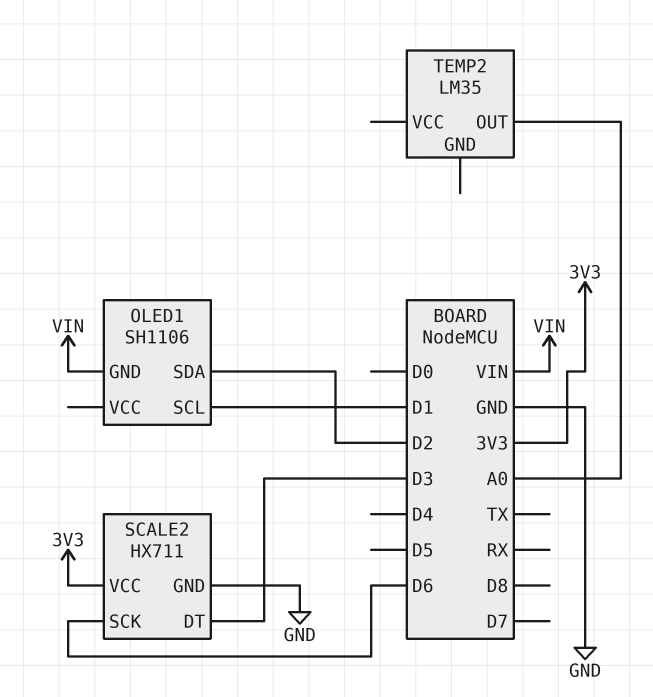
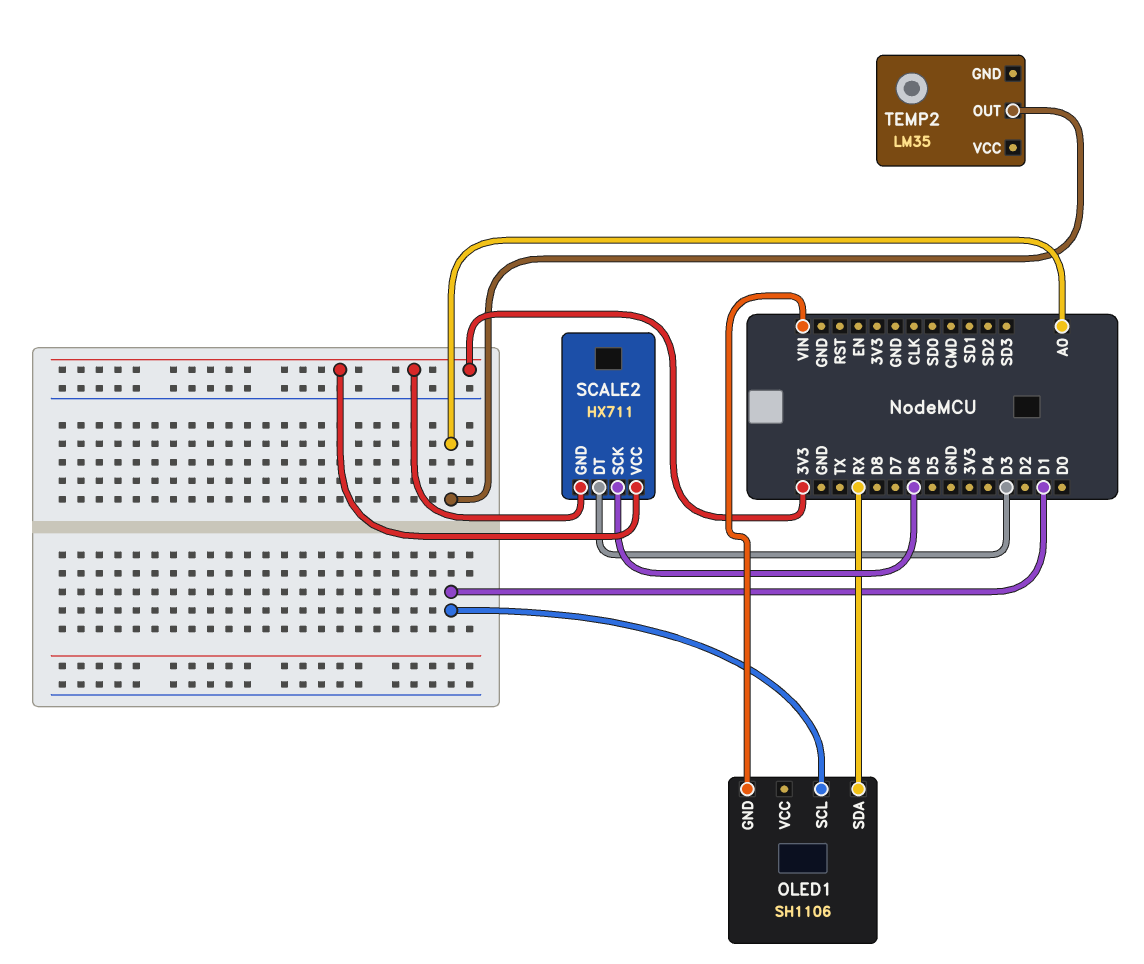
OLED1 pin SDA: D2 -> RX
SCALE2 pin GND: GND -> 3V3

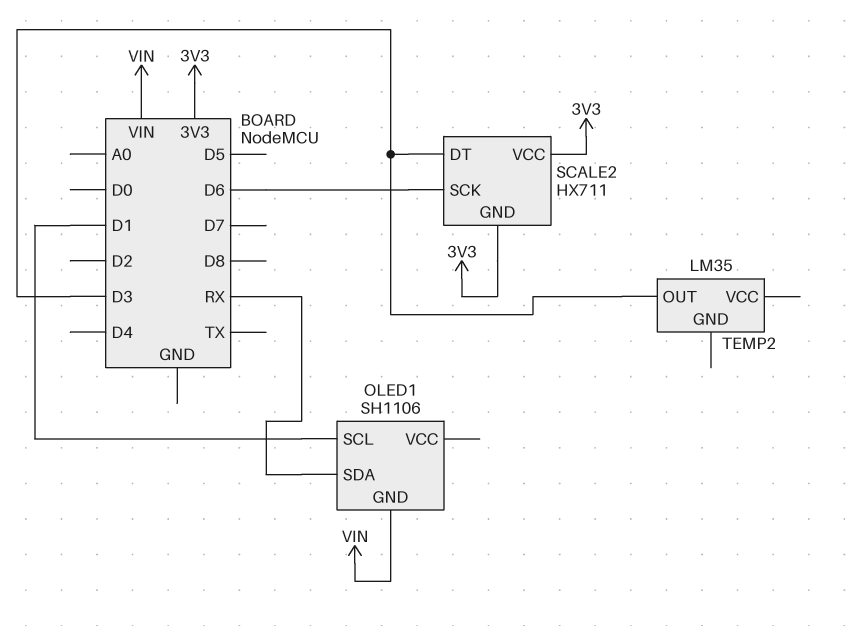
TEMP2 pin OUT: A0 -> D3

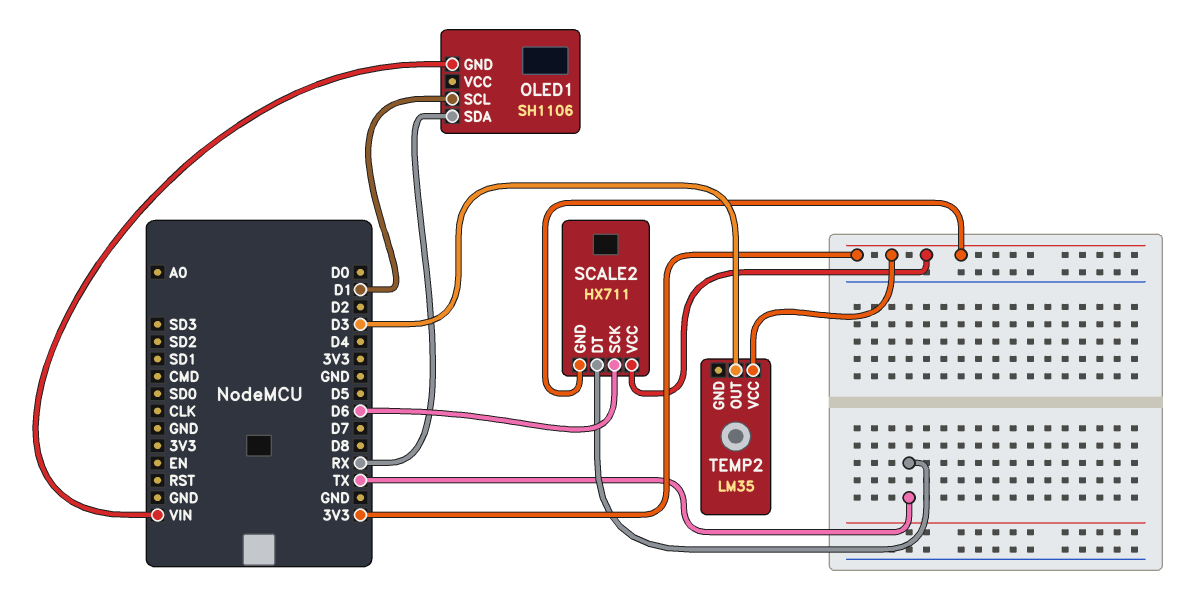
SCALE2 pin DT: D3 -> TX
TEMP2 pin VCC: none -> 3V3

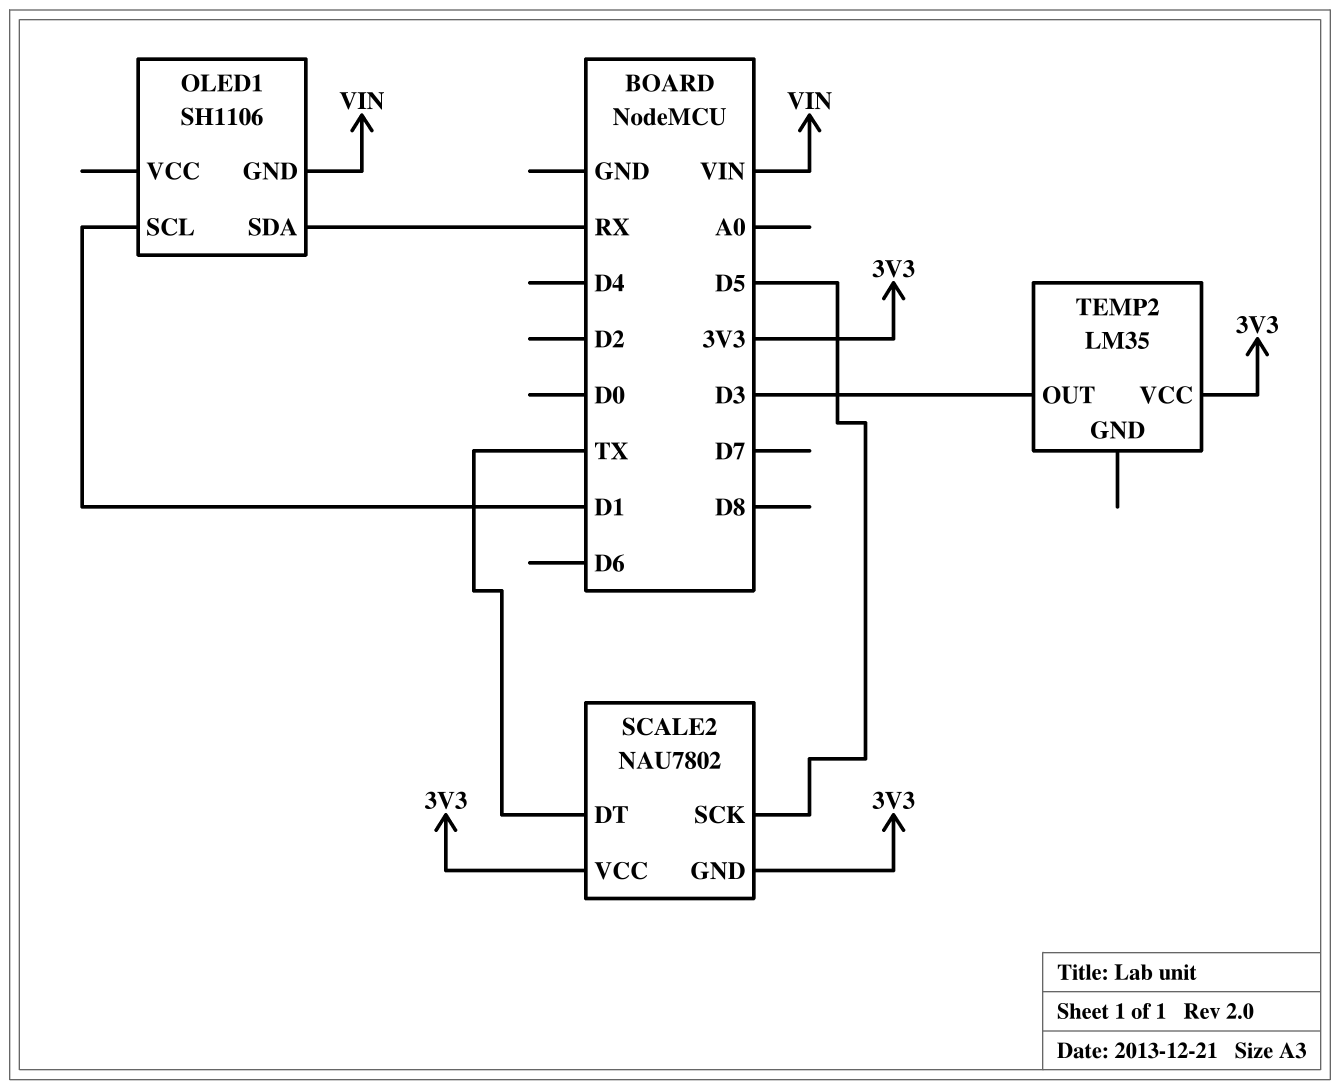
SCALE2: HX711 -> NAU7802
SCALE2 pin SCK: D6 -> D5

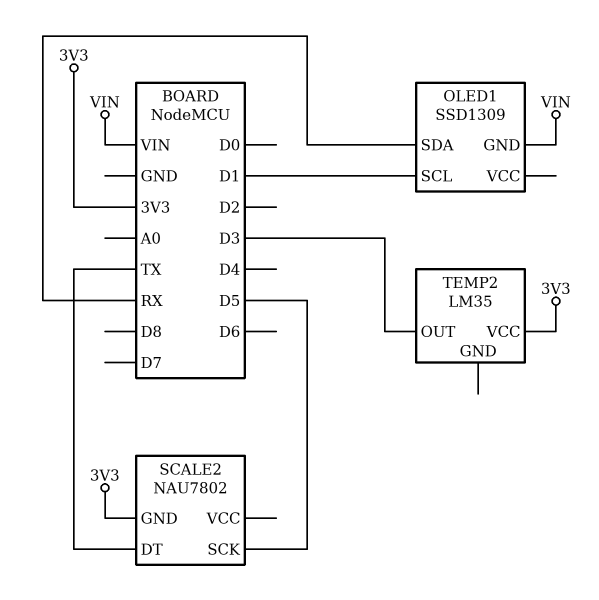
OLED1: SH1106 -> SSD1309
SCALE2 pin VCC: 3V3 -> none

